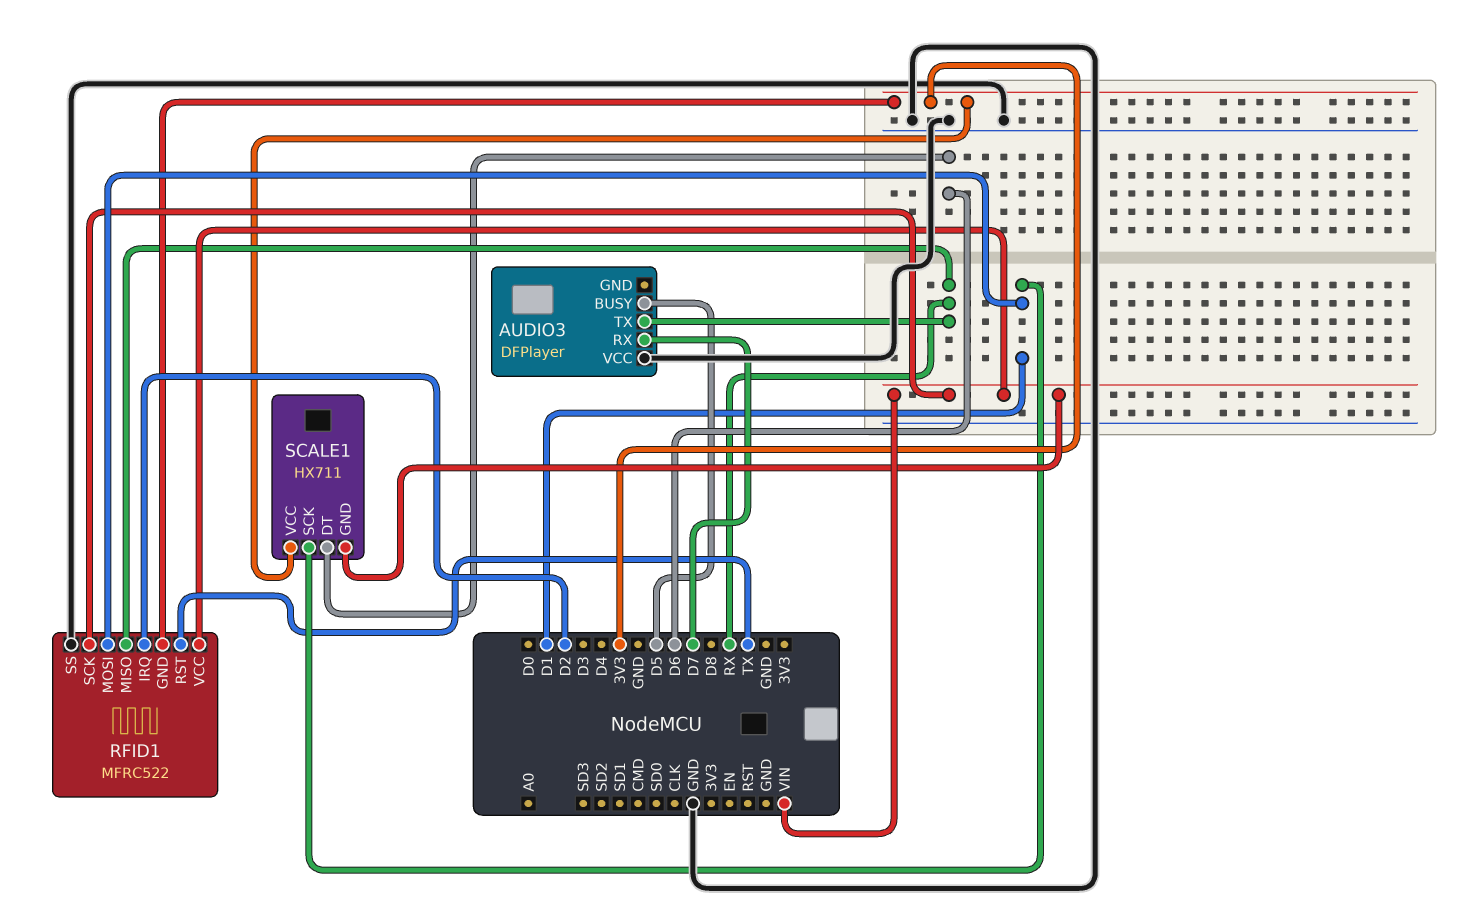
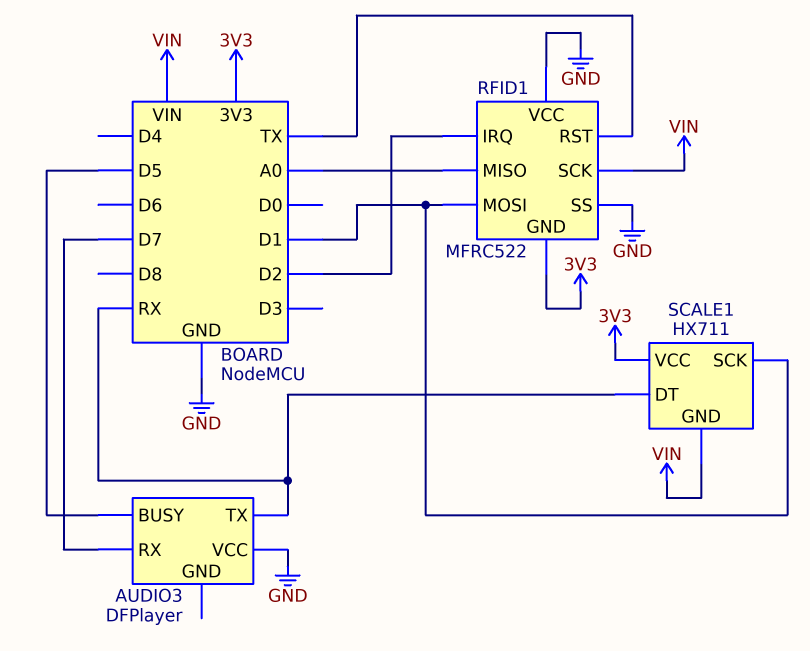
RFID1 pin MISO: RX -> A0
RFID1 pin VCC: VIN -> GND
SCALE1 pin DT: D6 -> RX

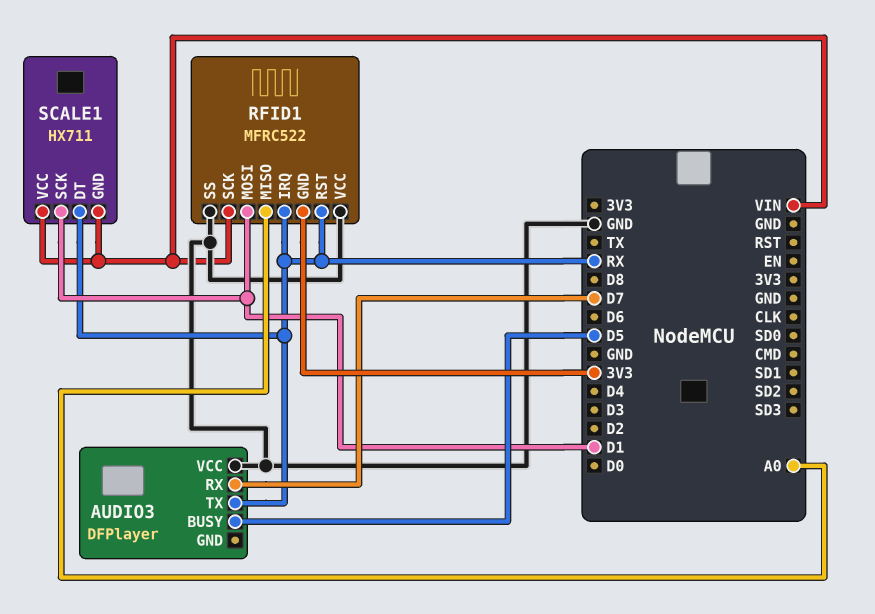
RFID1 pin IRQ: D2 -> RX
RFID1 pin RST: TX -> RX
SCALE1 pin VCC: 3V3 -> VIN

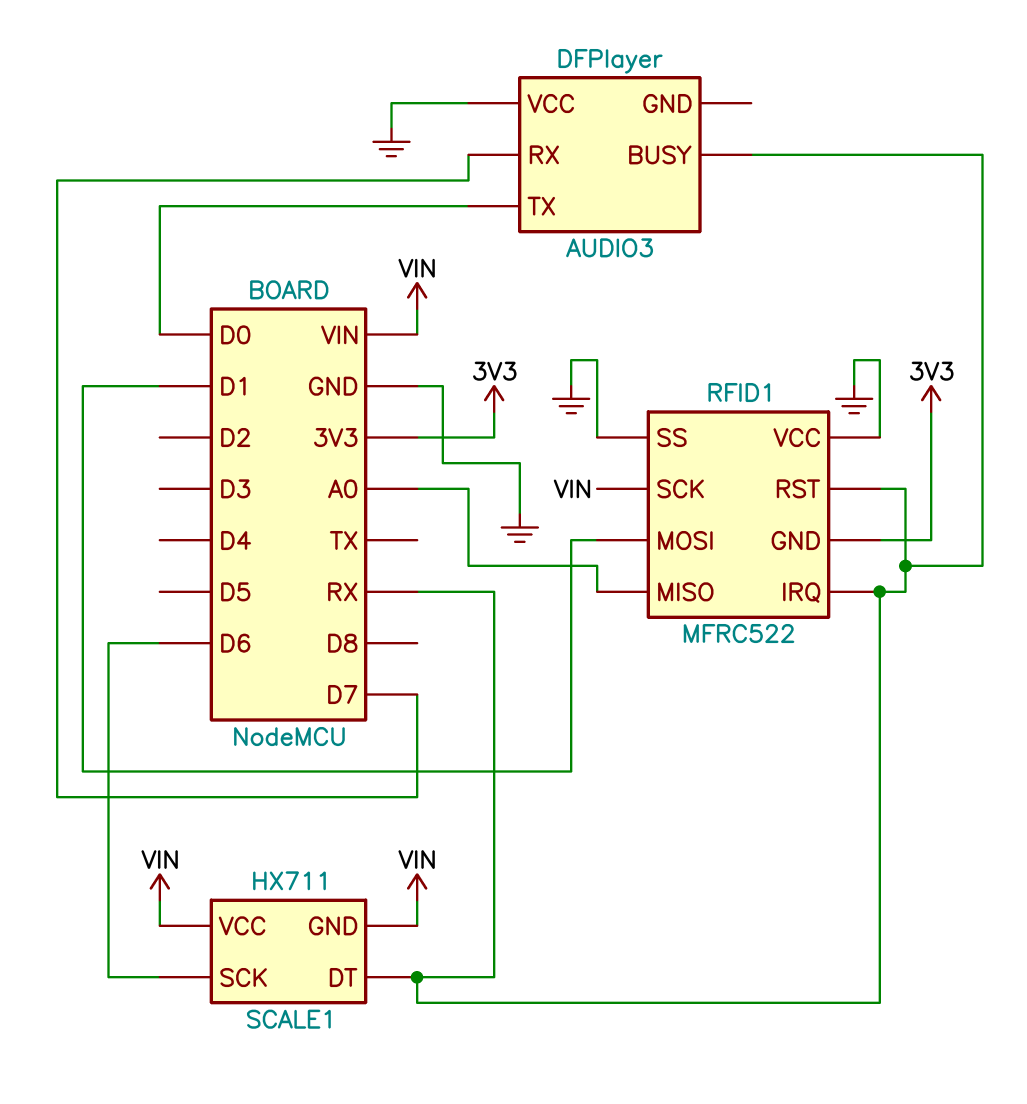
AUDIO3 pin BUSY: D5 -> RX
AUDIO3 pin TX: RX -> D0
SCALE1 pin SCK: D1 -> D6

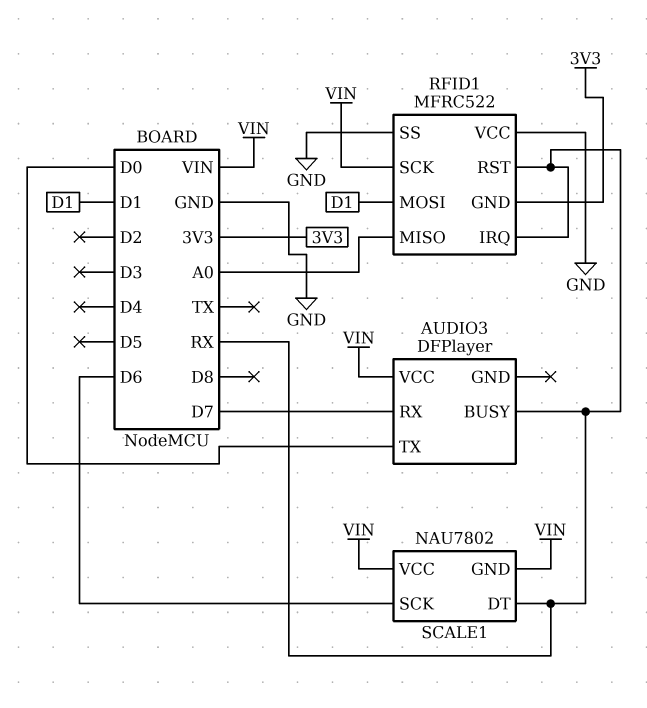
AUDIO3 pin VCC: GND -> VIN
SCALE1: HX711 -> NAU7802

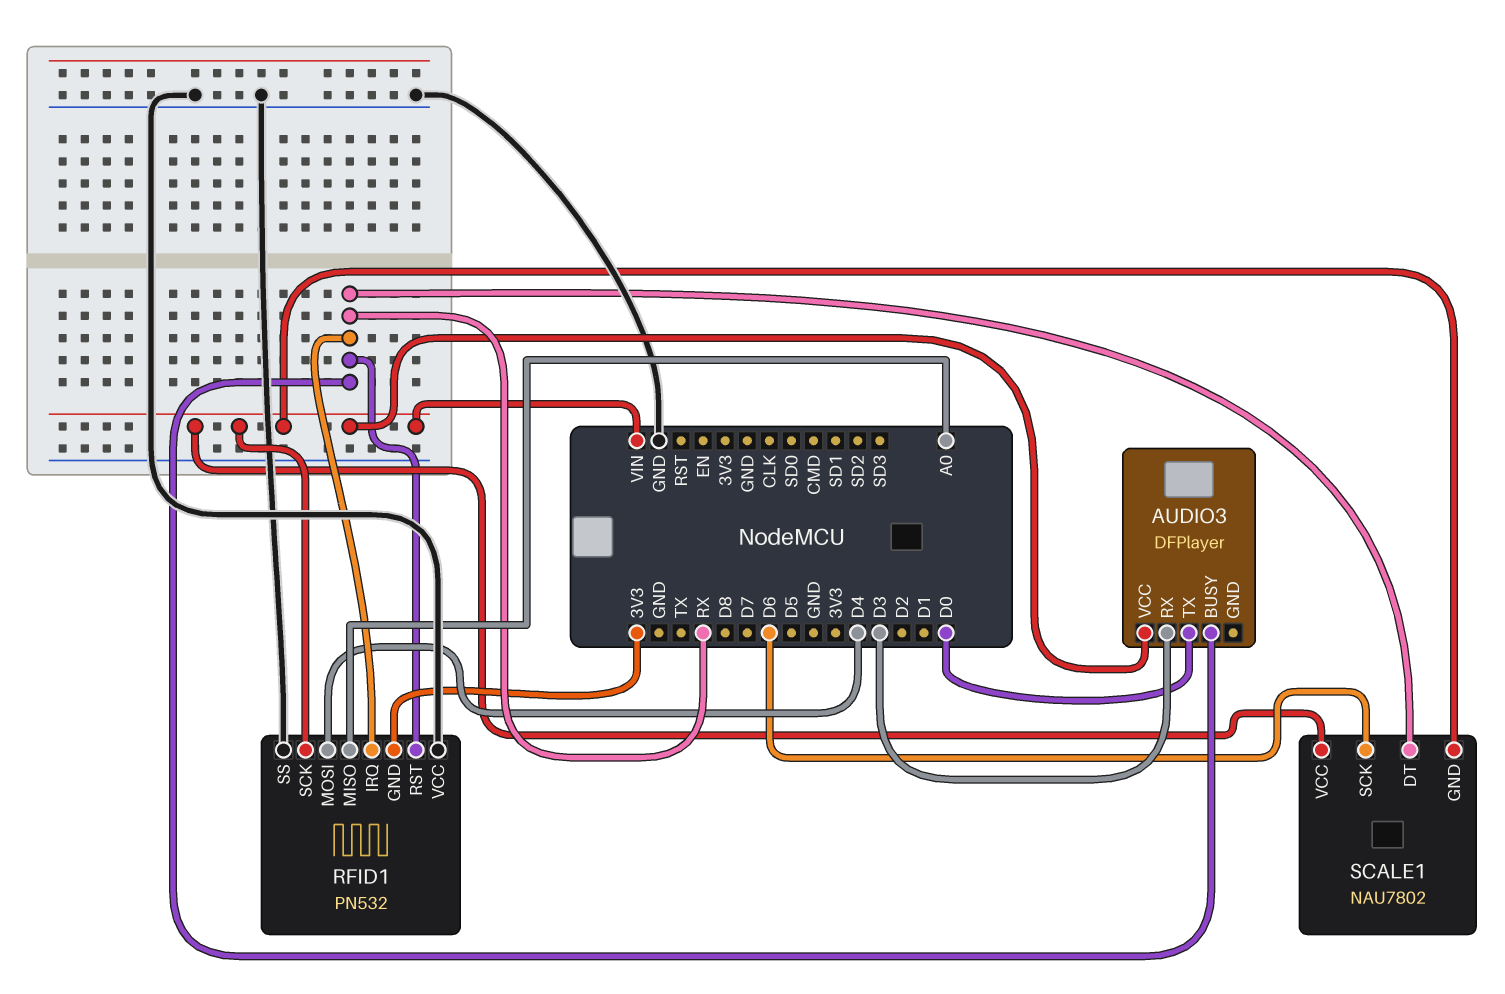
AUDIO3 pin RX: D7 -> D3
RFID1: MFRC522 -> PN532
RFID1 pin MOSI: D1 -> D4

